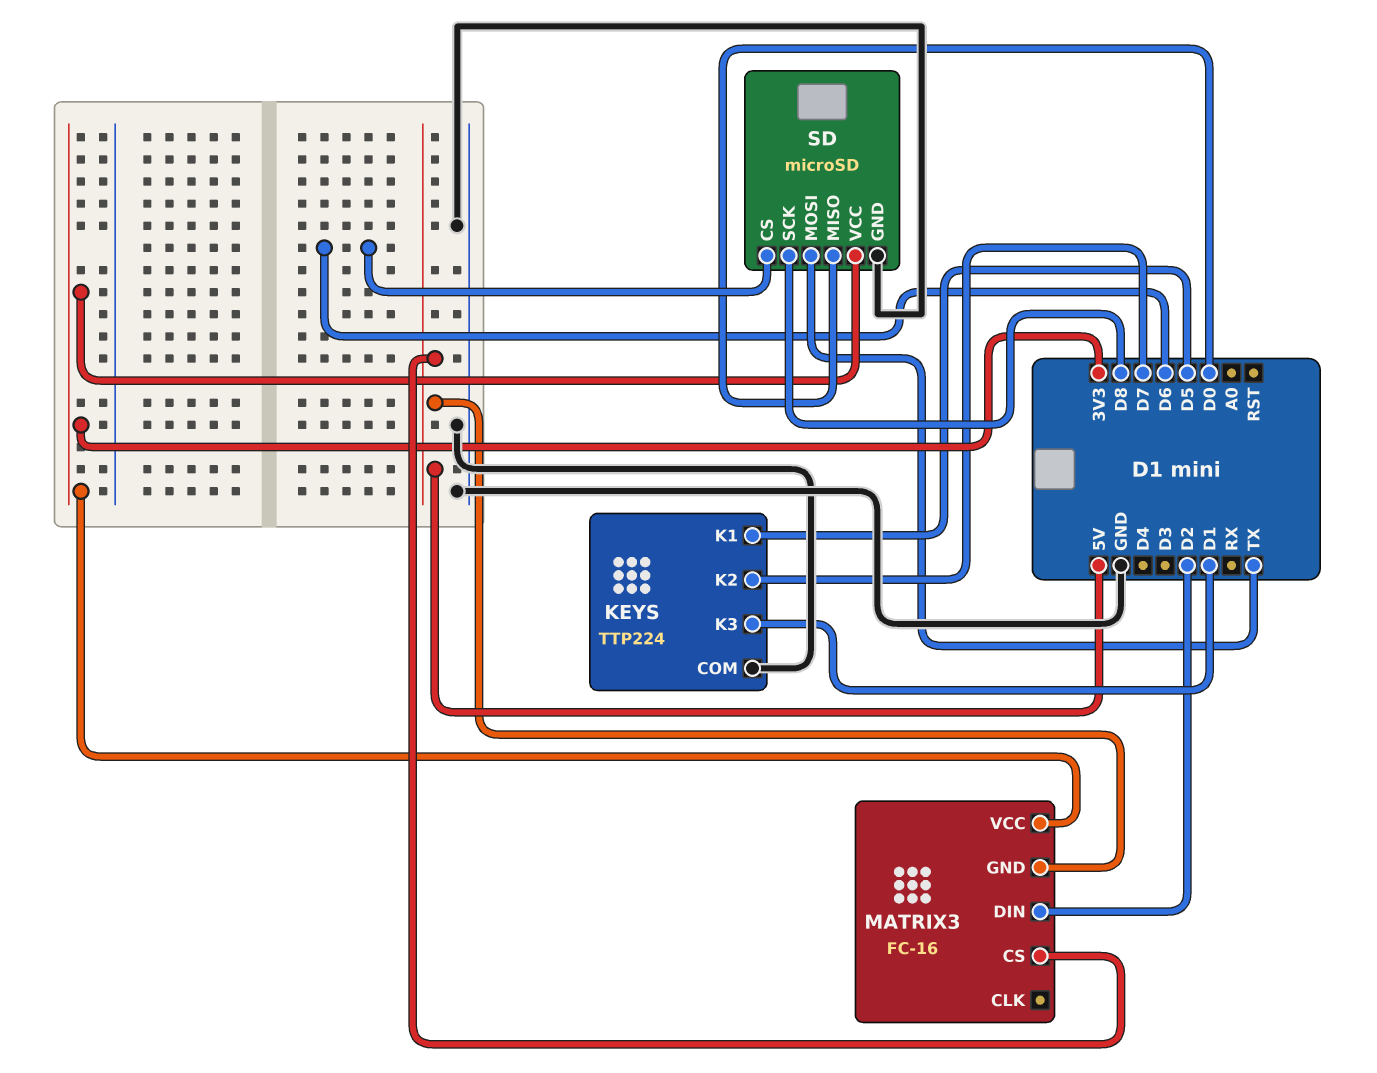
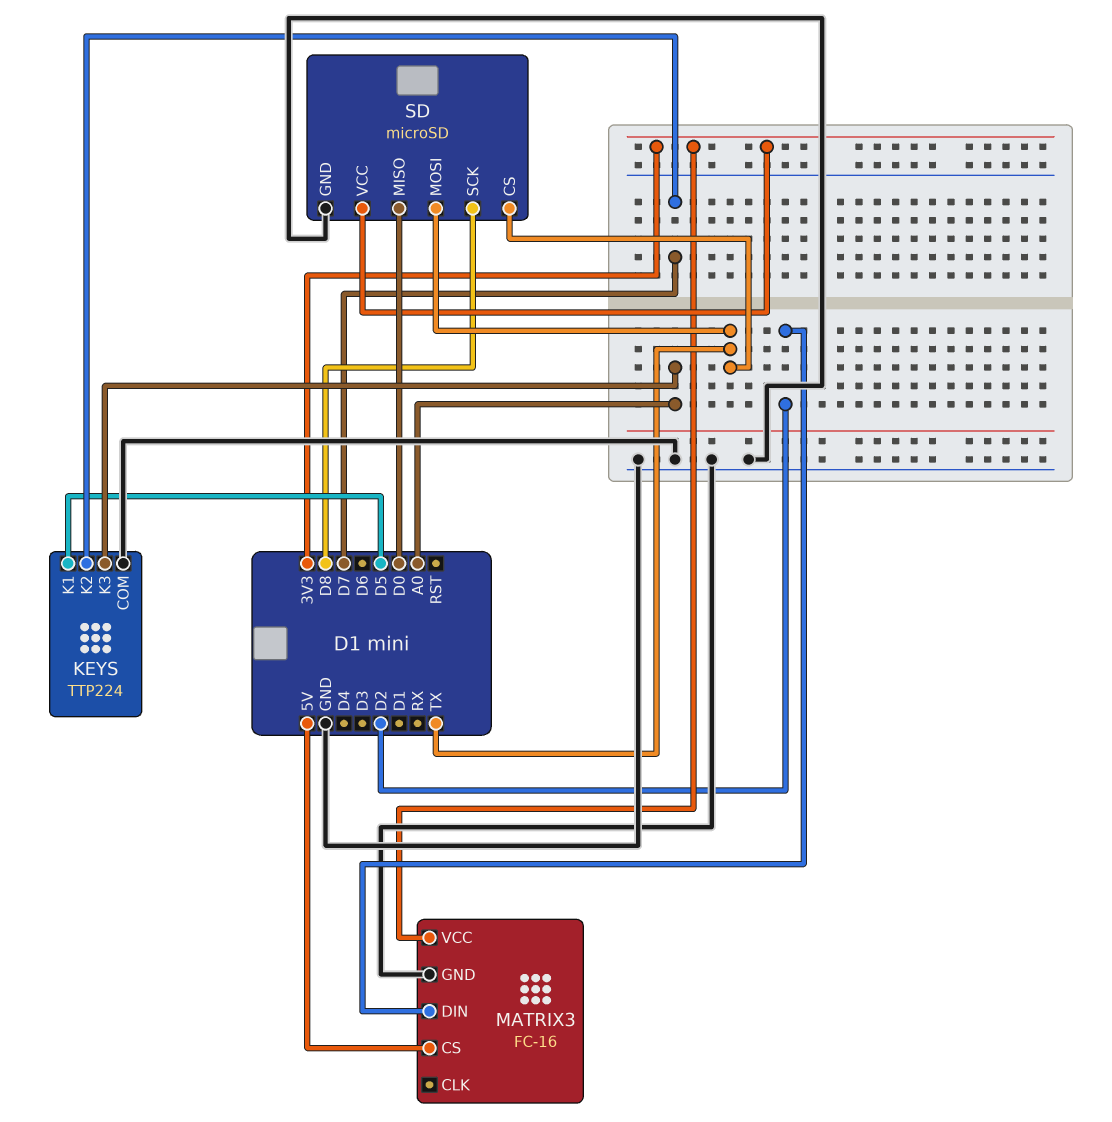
KEYS pin K3: D1 -> A0
MATRIX3 pin GND: 5V -> GND
SD pin CS: D6 -> TX

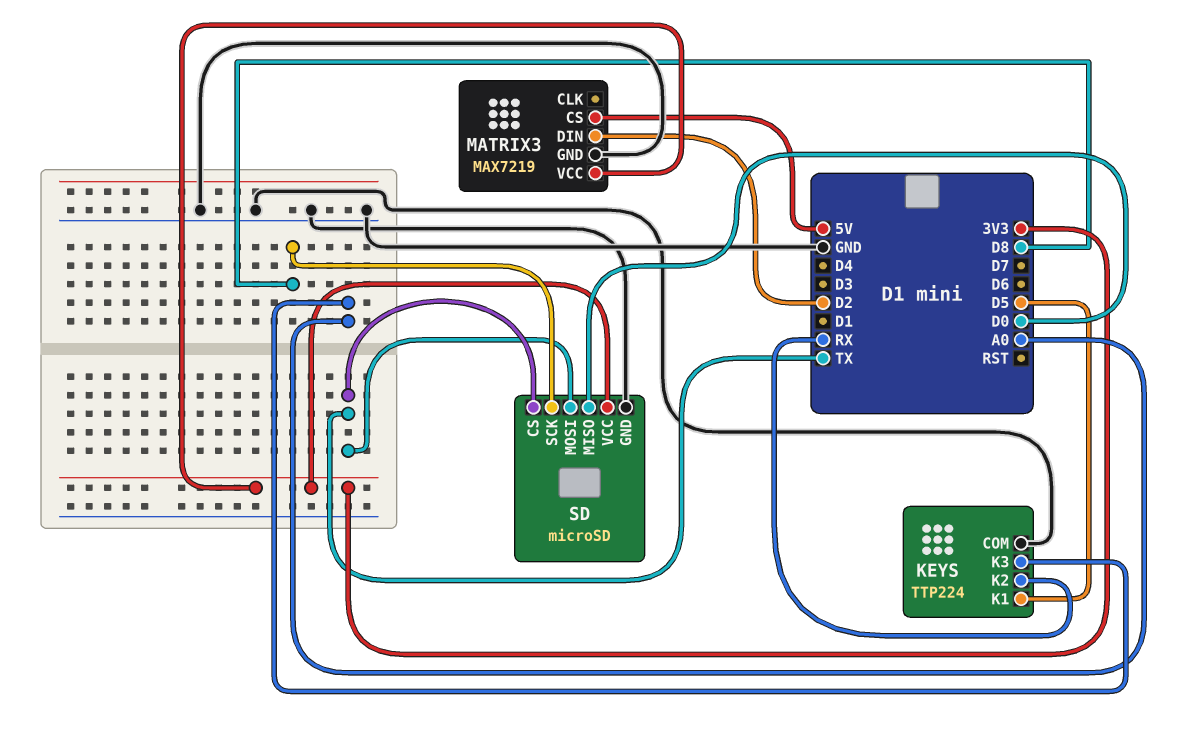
KEYS pin K2: D7 -> RX
MATRIX3: FC-16 -> MAX7219

